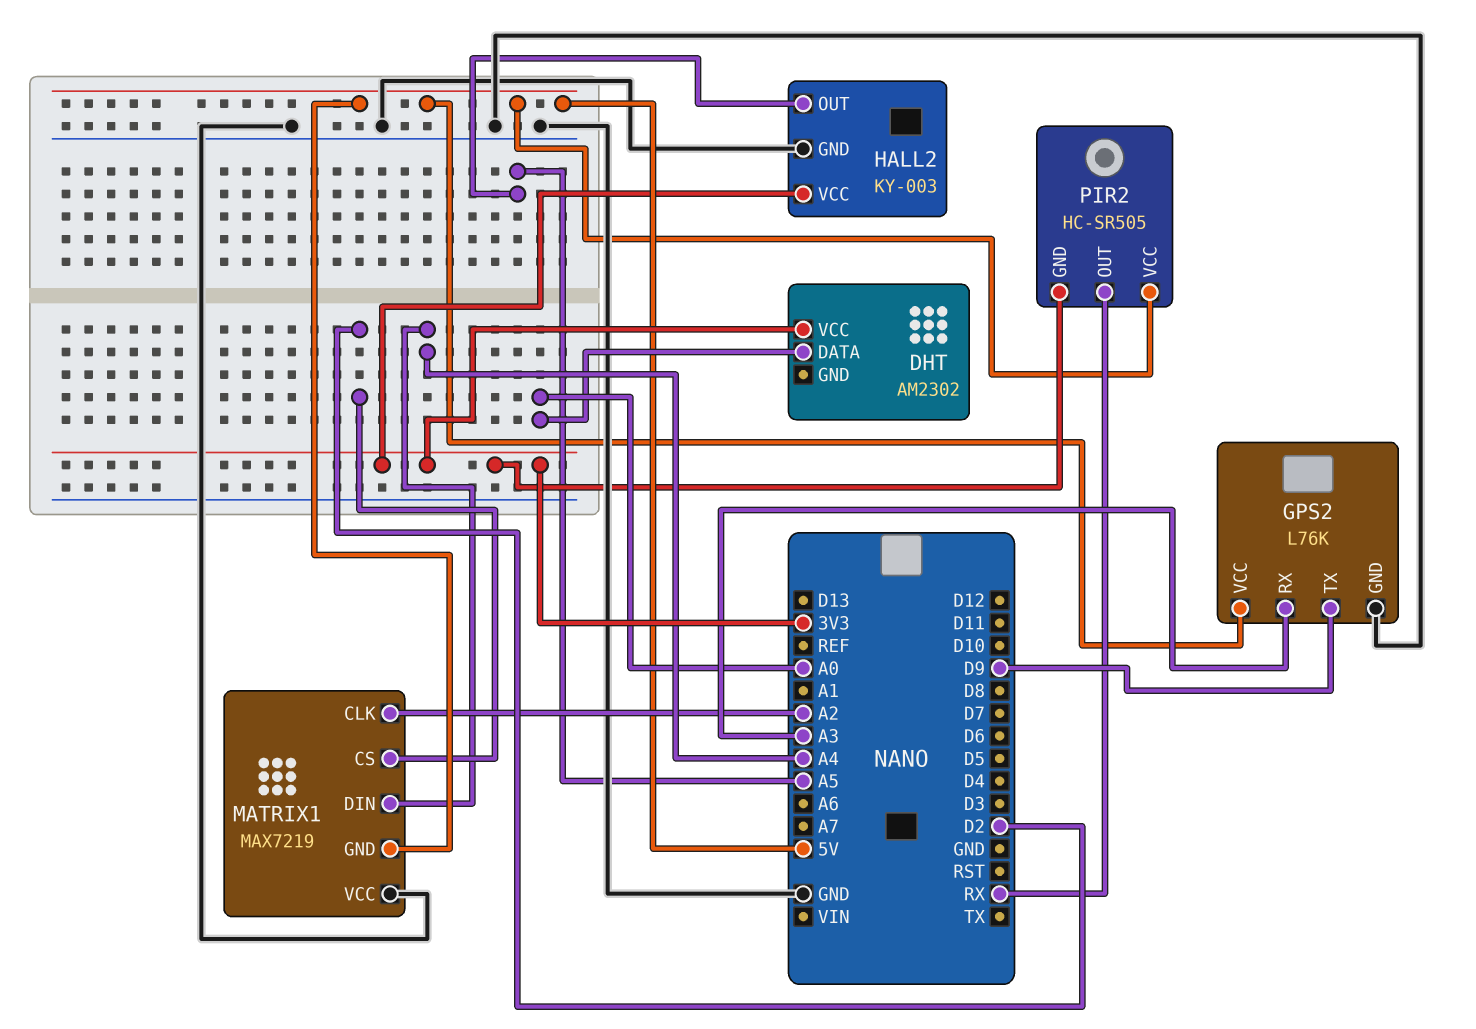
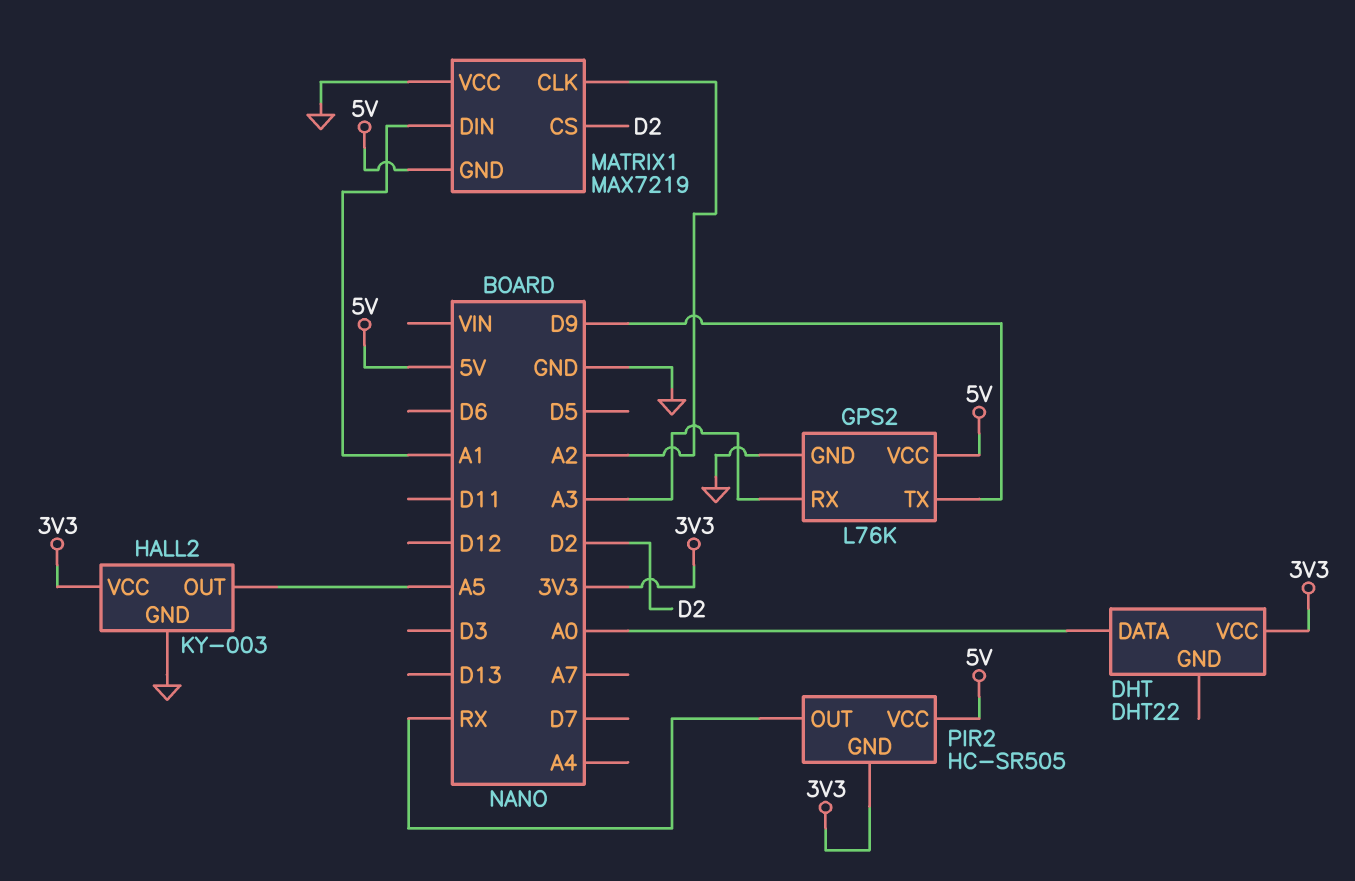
DHT: AM2302 -> DHT22
MATRIX1 pin DIN: A4 -> A1

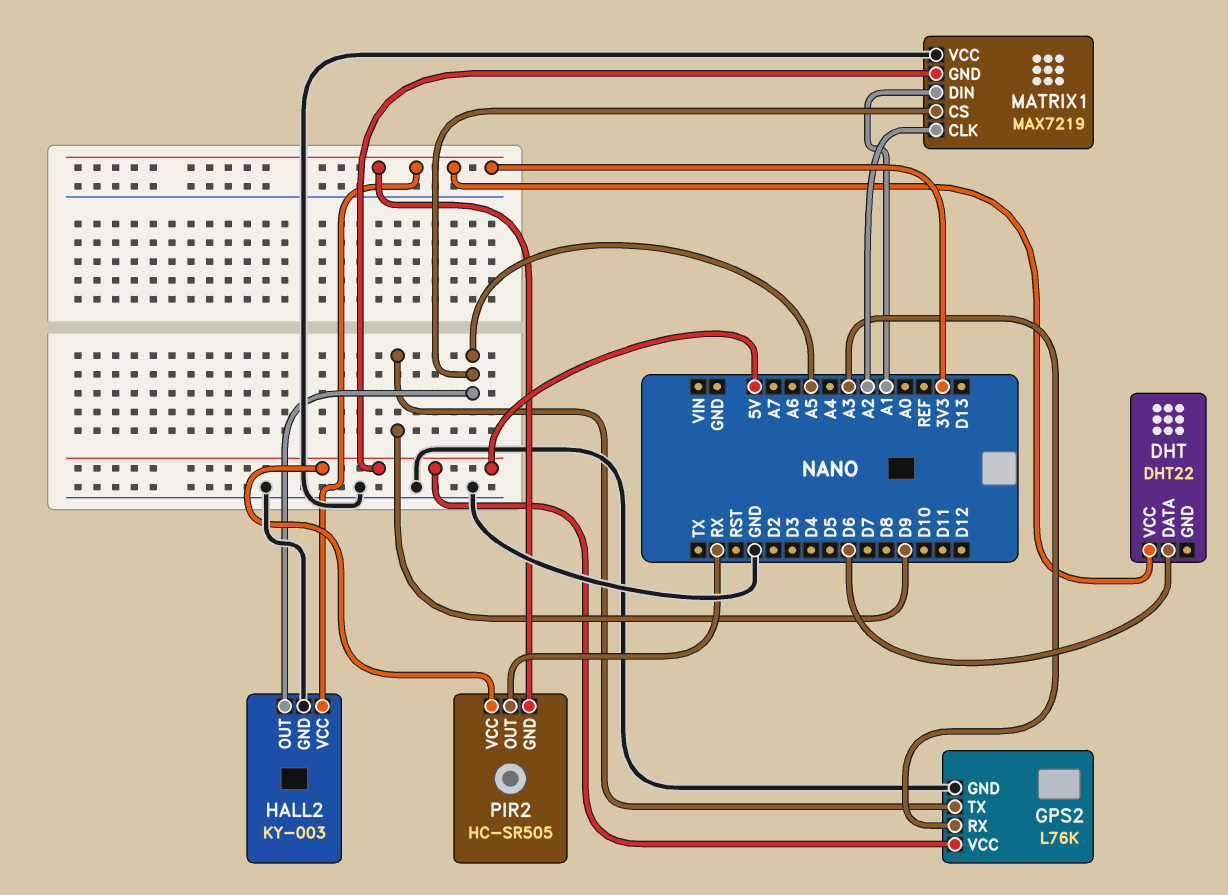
DHT pin DATA: A0 -> D6
MATRIX1 pin CS: D2 -> A5

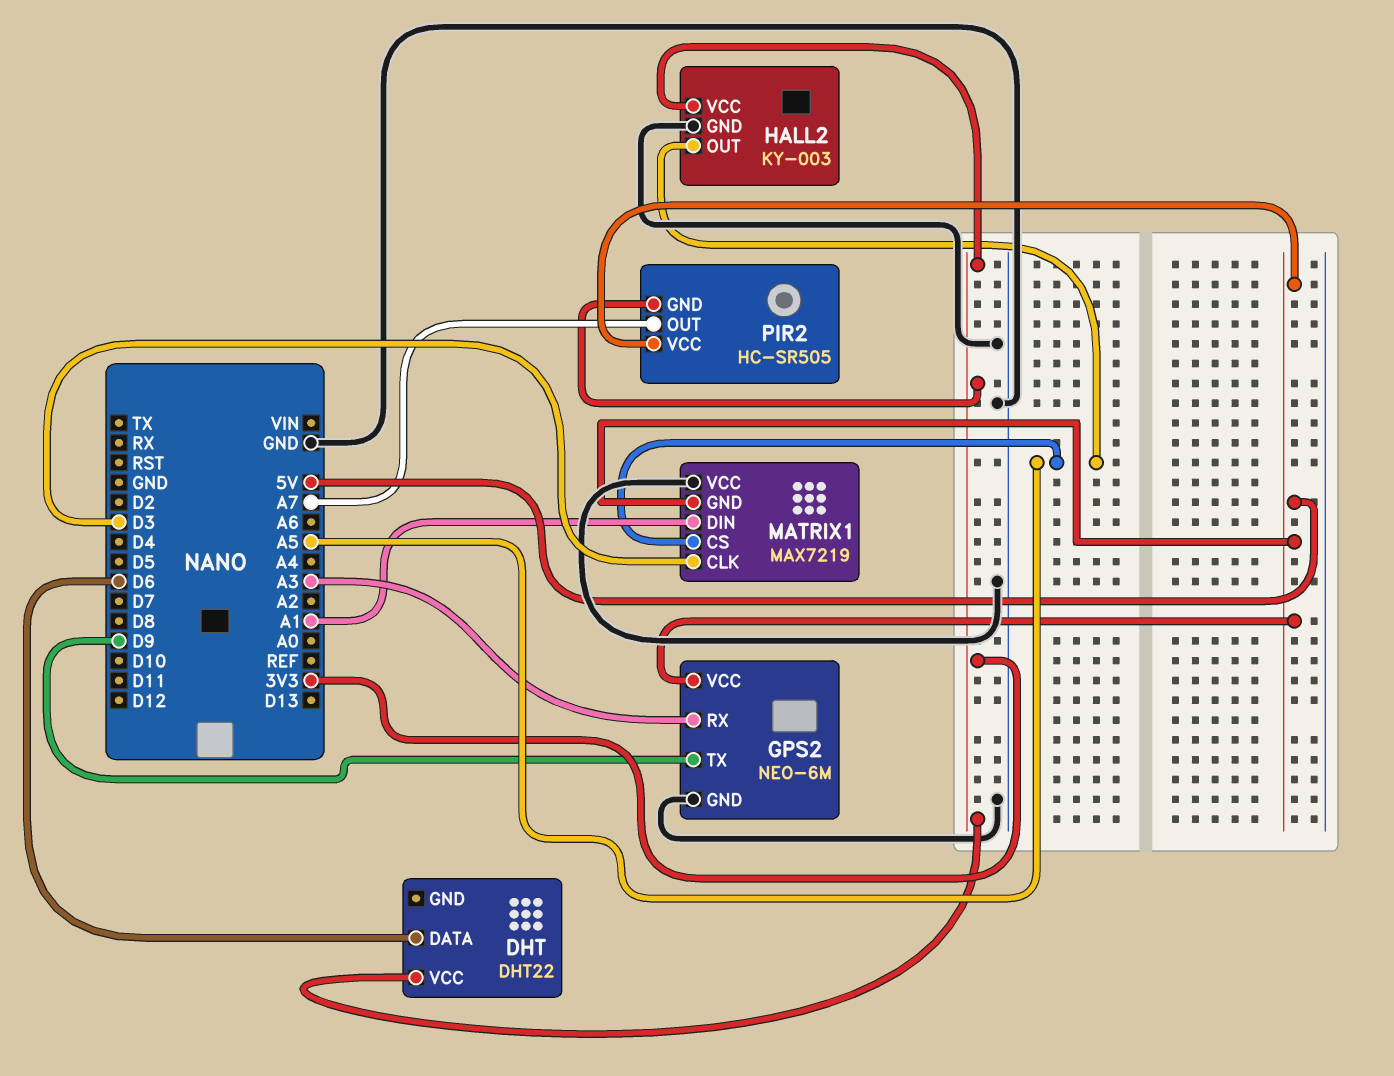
GPS2: L76K -> NEO-6M
MATRIX1 pin CLK: A2 -> D3
PIR2 pin OUT: RX -> A7

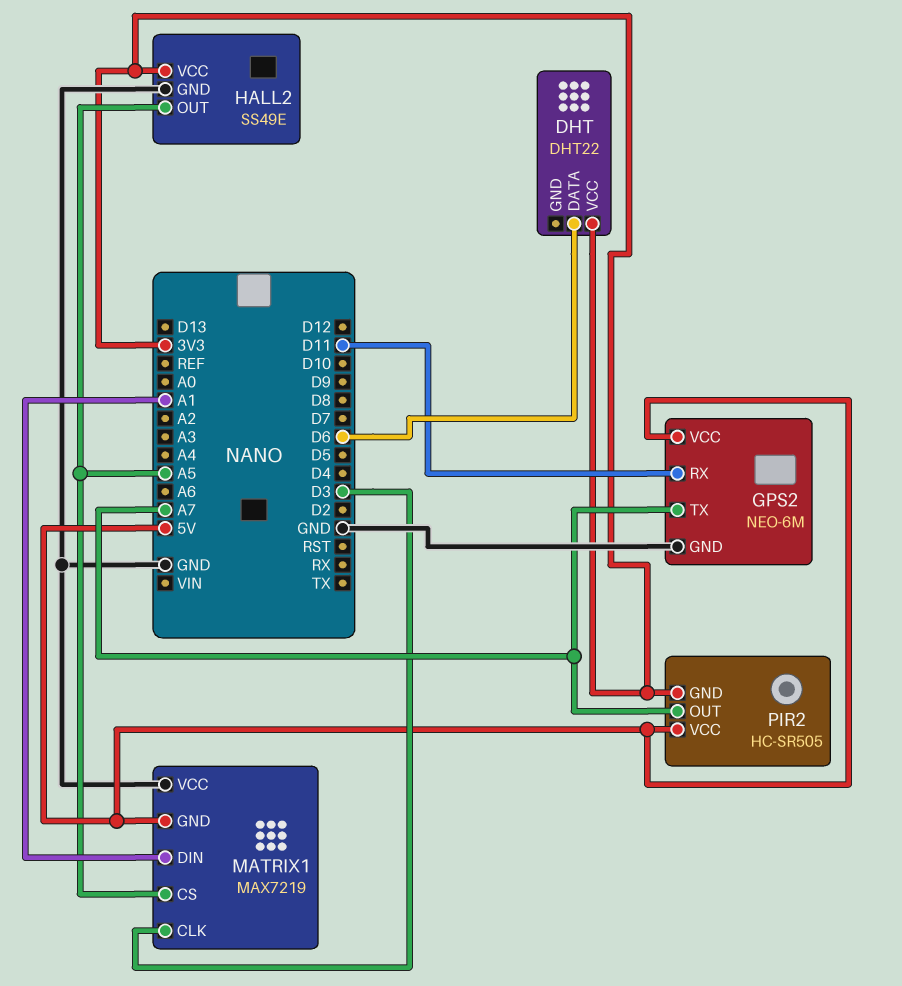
GPS2 pin RX: A3 -> D11
GPS2 pin TX: D9 -> A7
HALL2: KY-003 -> SS49E

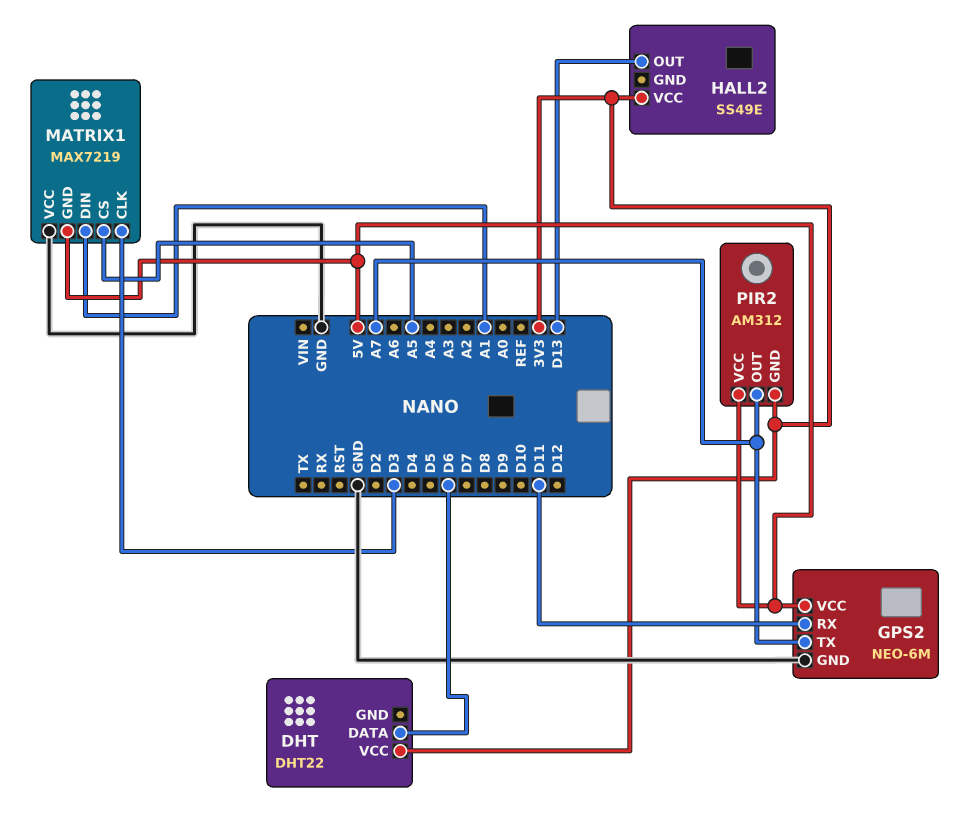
HALL2 pin GND: GND -> none
HALL2 pin OUT: A5 -> D13
PIR2: HC-SR505 -> AM312

